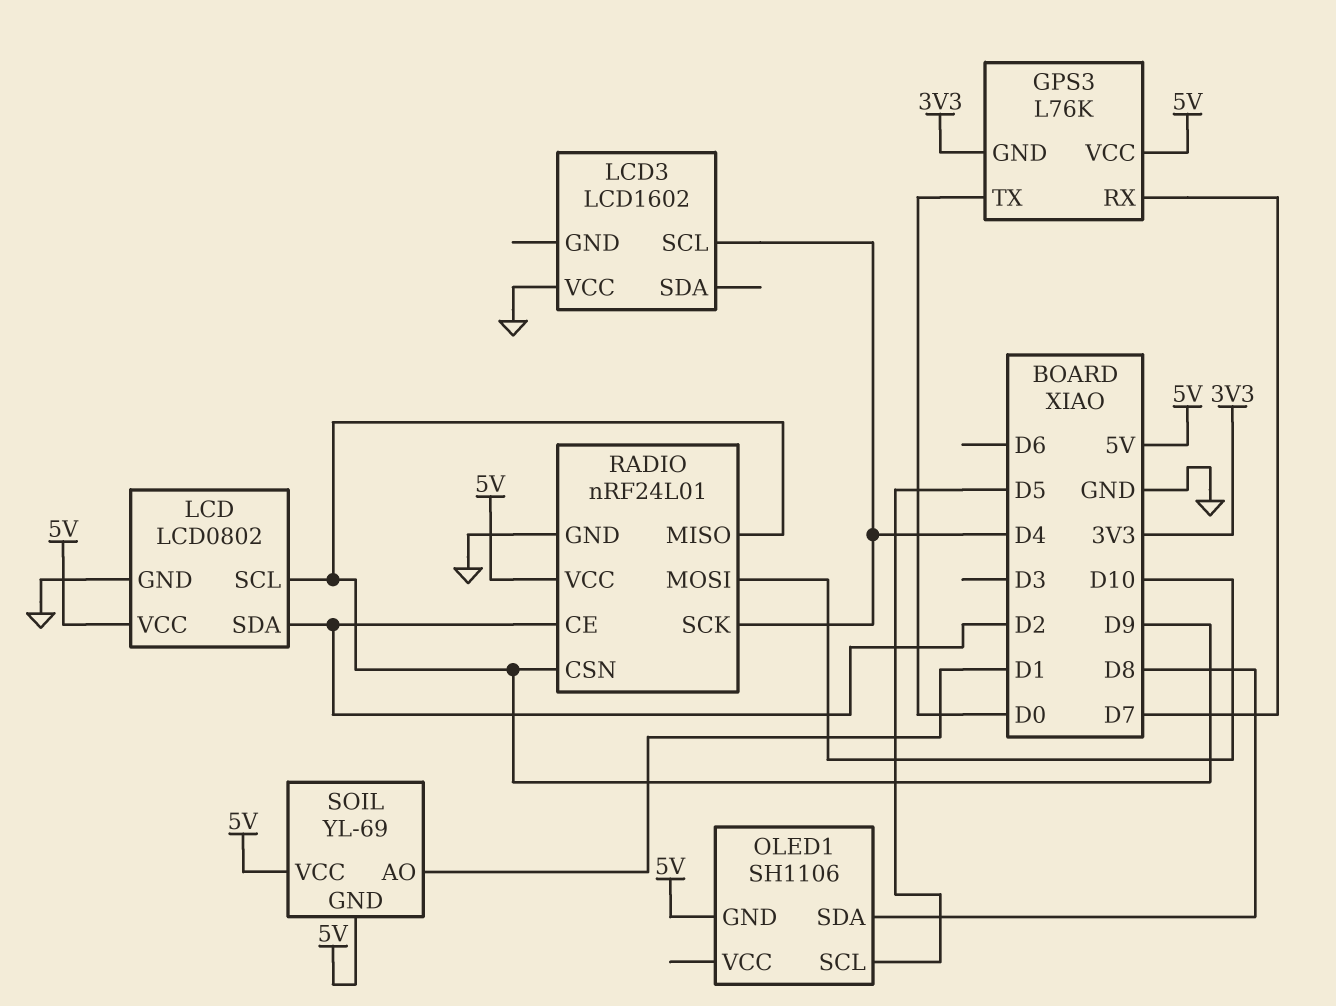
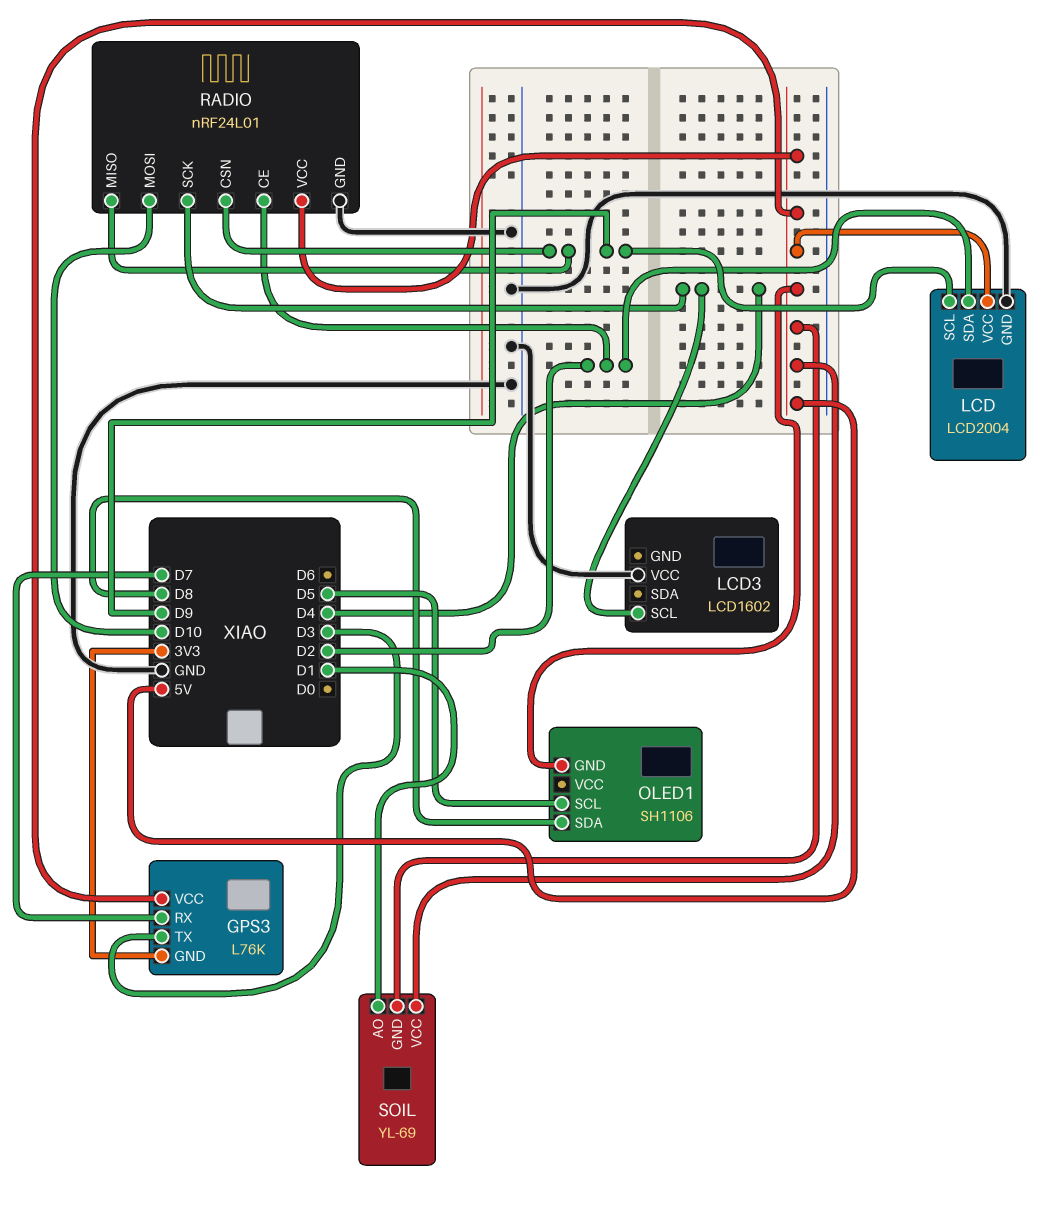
GPS3 pin TX: D0 -> D3
LCD: LCD0802 -> LCD2004

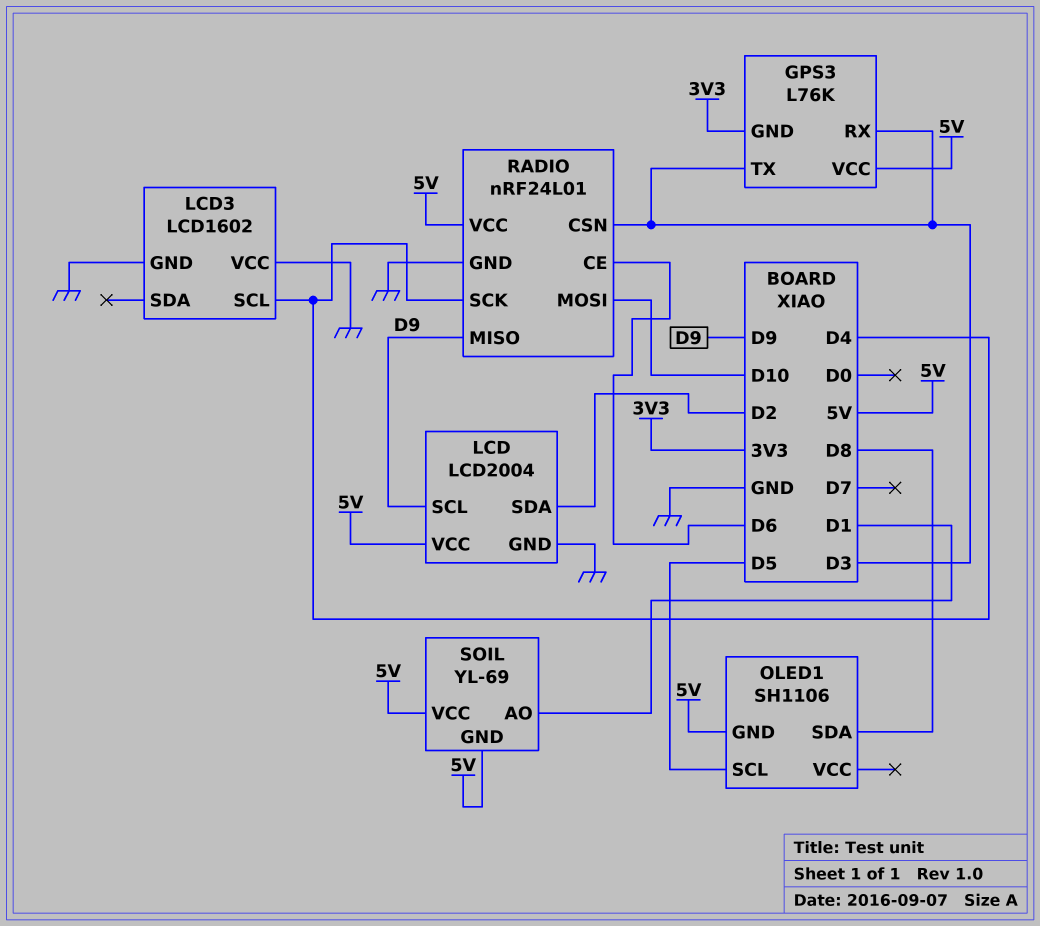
GPS3 pin RX: D7 -> D3
LCD3 pin GND: none -> GND
RADIO pin CE: D2 -> D6
RADIO pin CSN: D9 -> D3

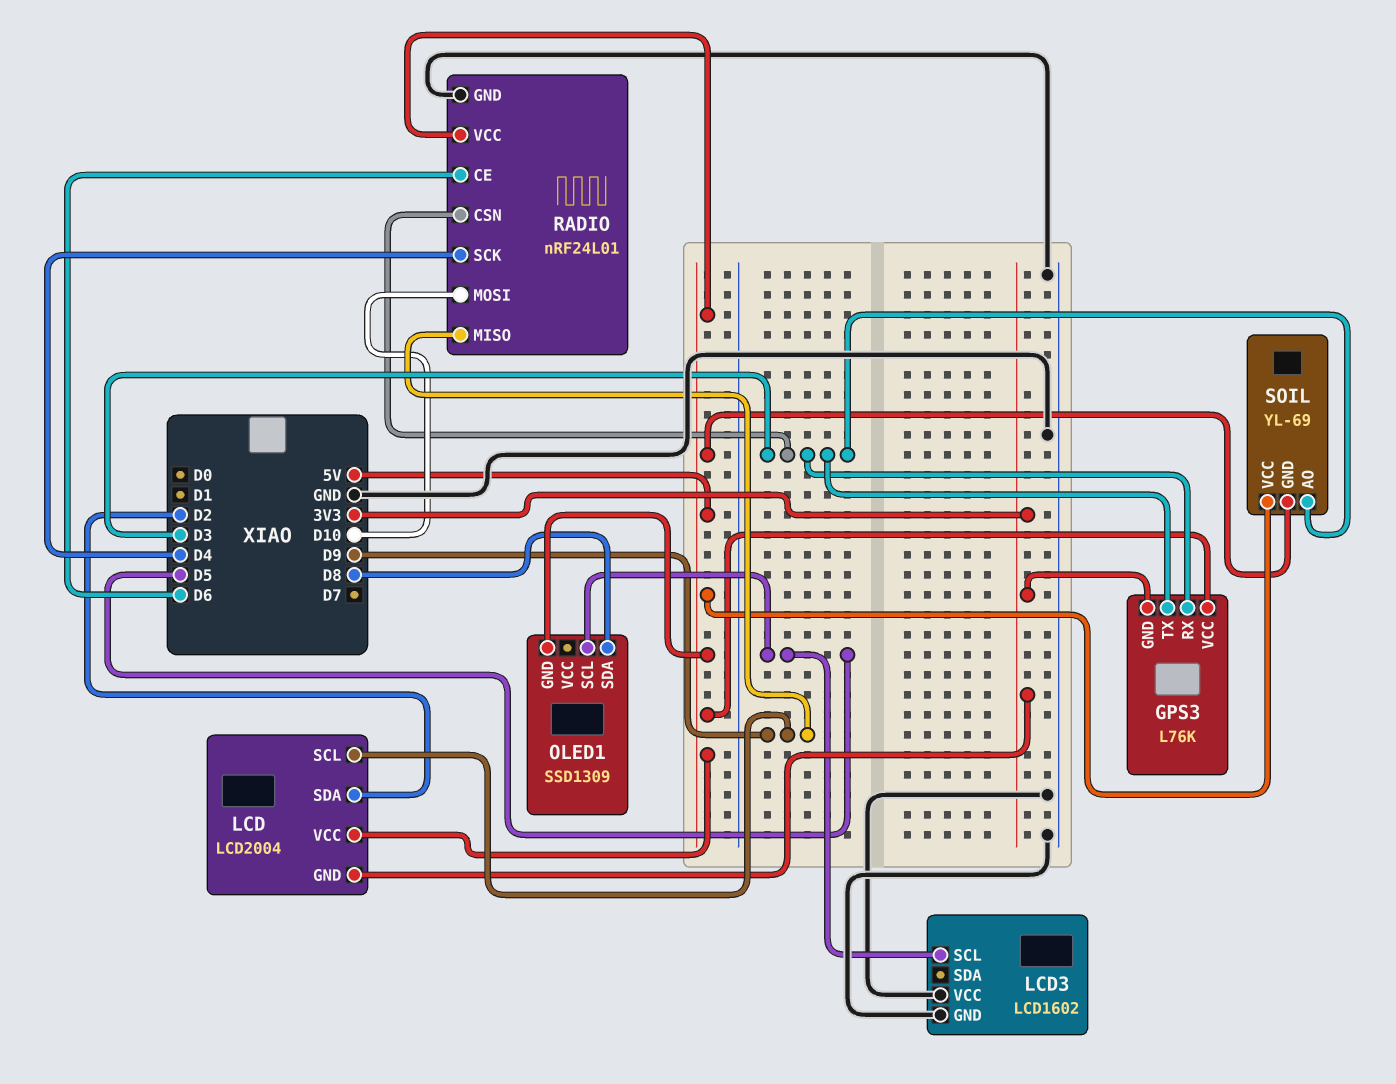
LCD pin GND: GND -> 3V3
LCD3 pin SCL: D4 -> D5
OLED1: SH1106 -> SSD1309
SOIL pin AO: D1 -> D3

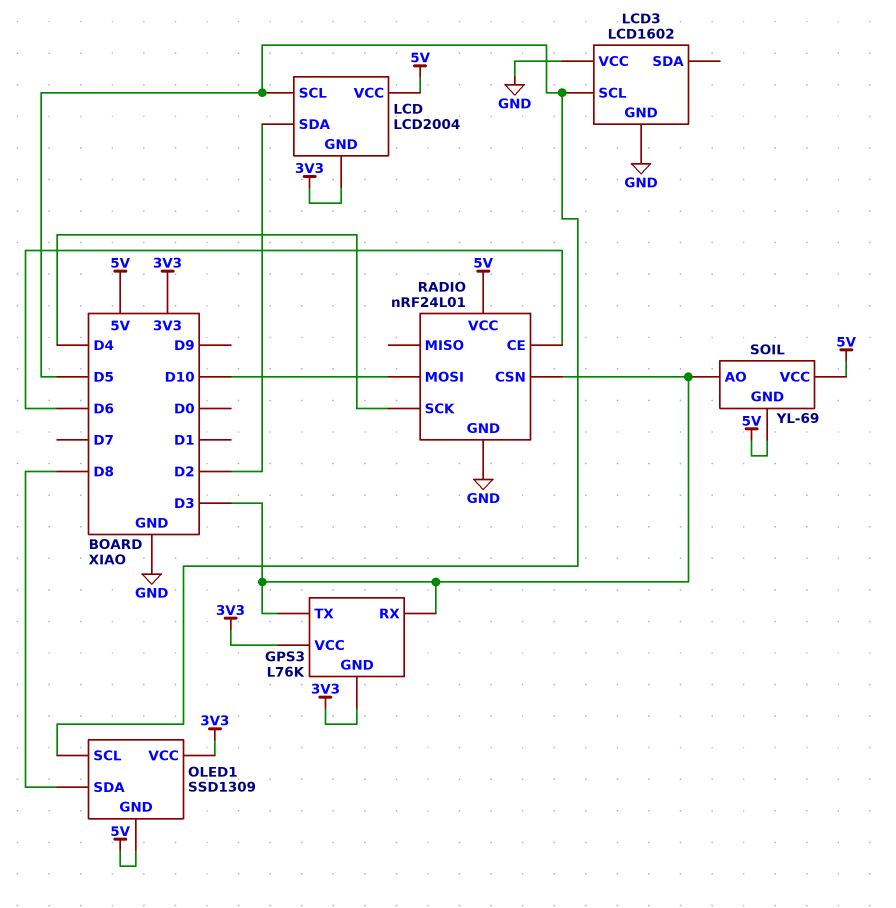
GPS3 pin VCC: 5V -> 3V3
LCD pin SCL: D9 -> D5
OLED1 pin VCC: none -> 3V3
RADIO pin MISO: D9 -> none

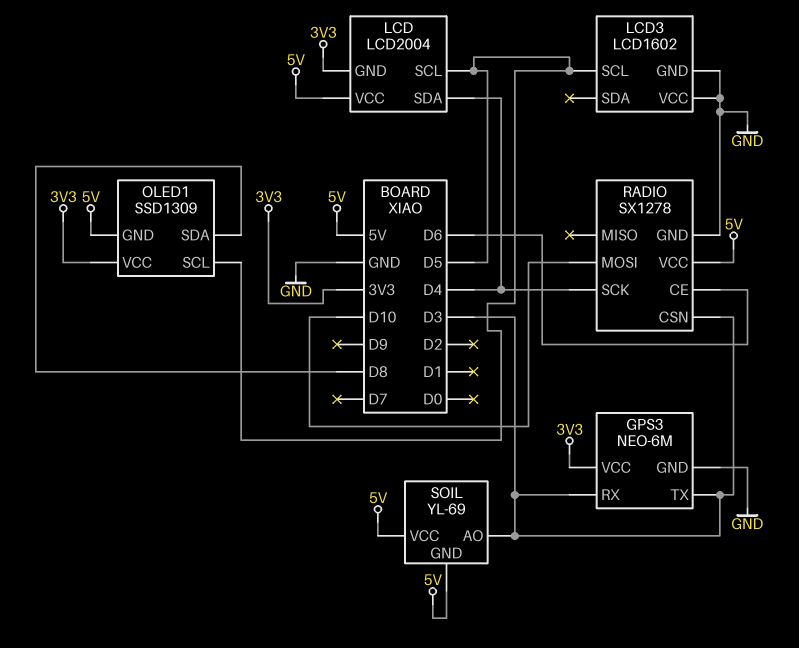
GPS3: L76K -> NEO-6M
GPS3 pin GND: 3V3 -> GND
LCD pin SDA: D2 -> D4
RADIO: nRF24L01 -> SX1278

